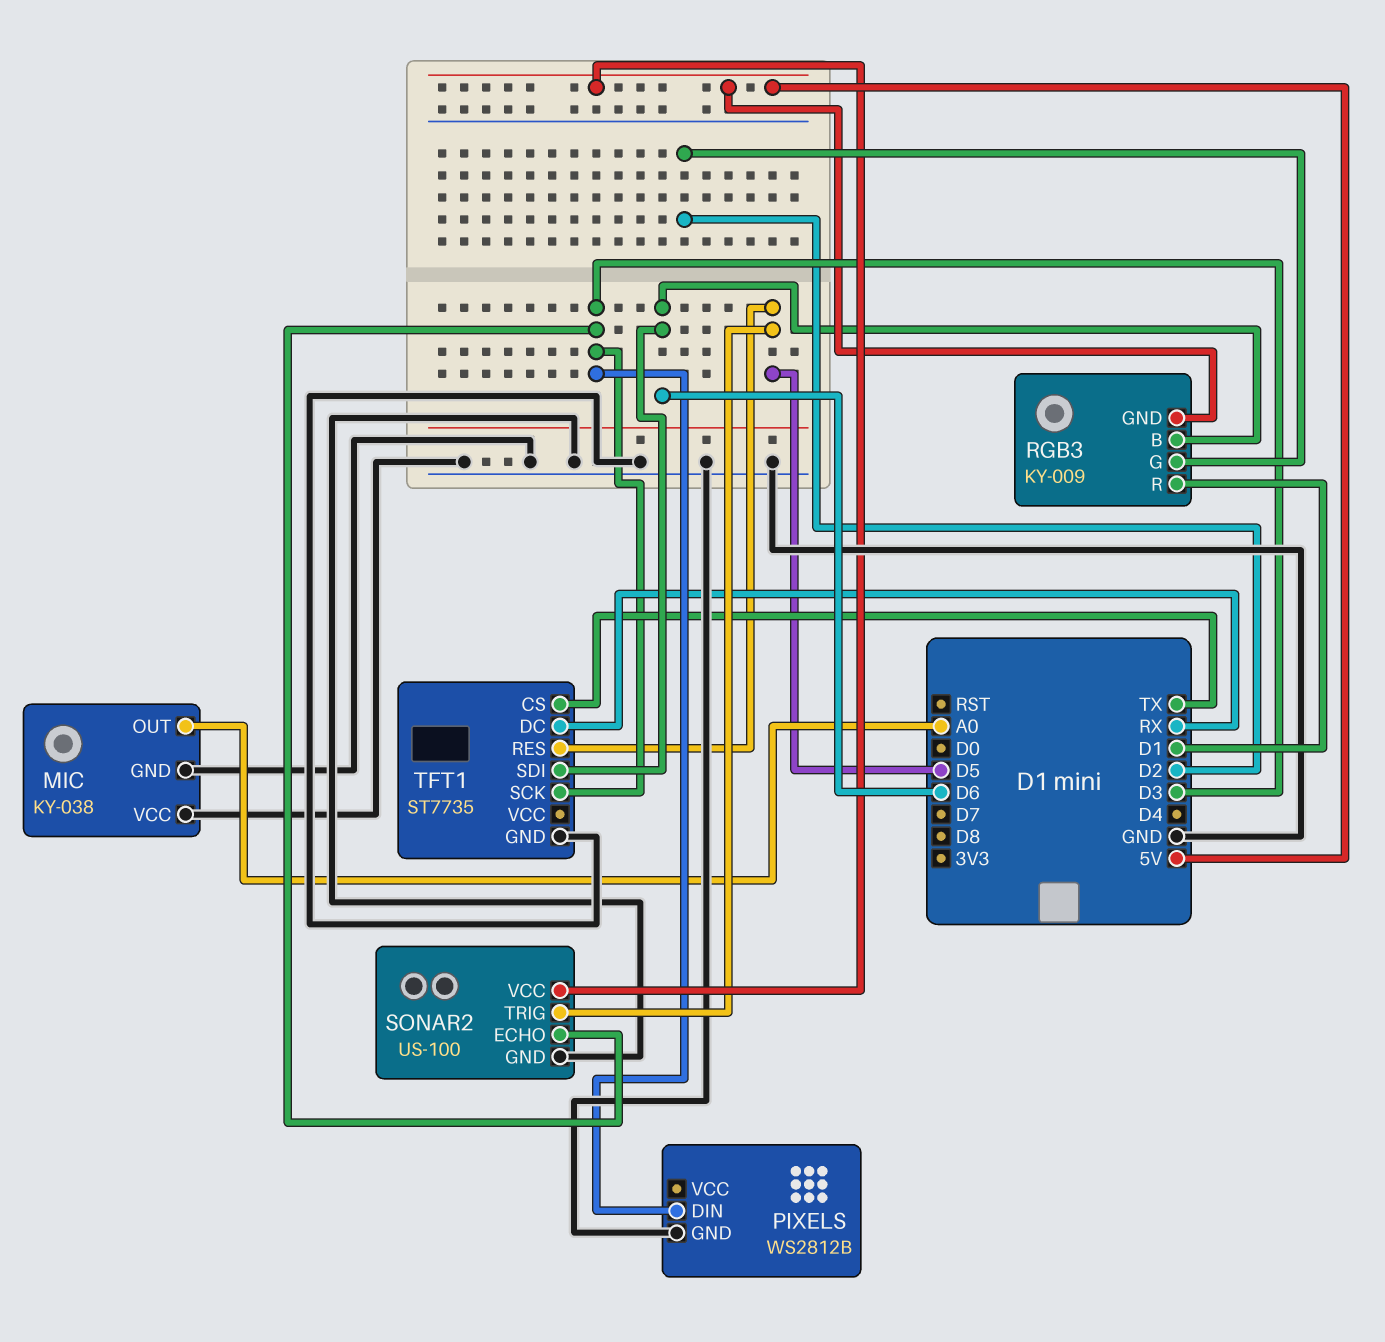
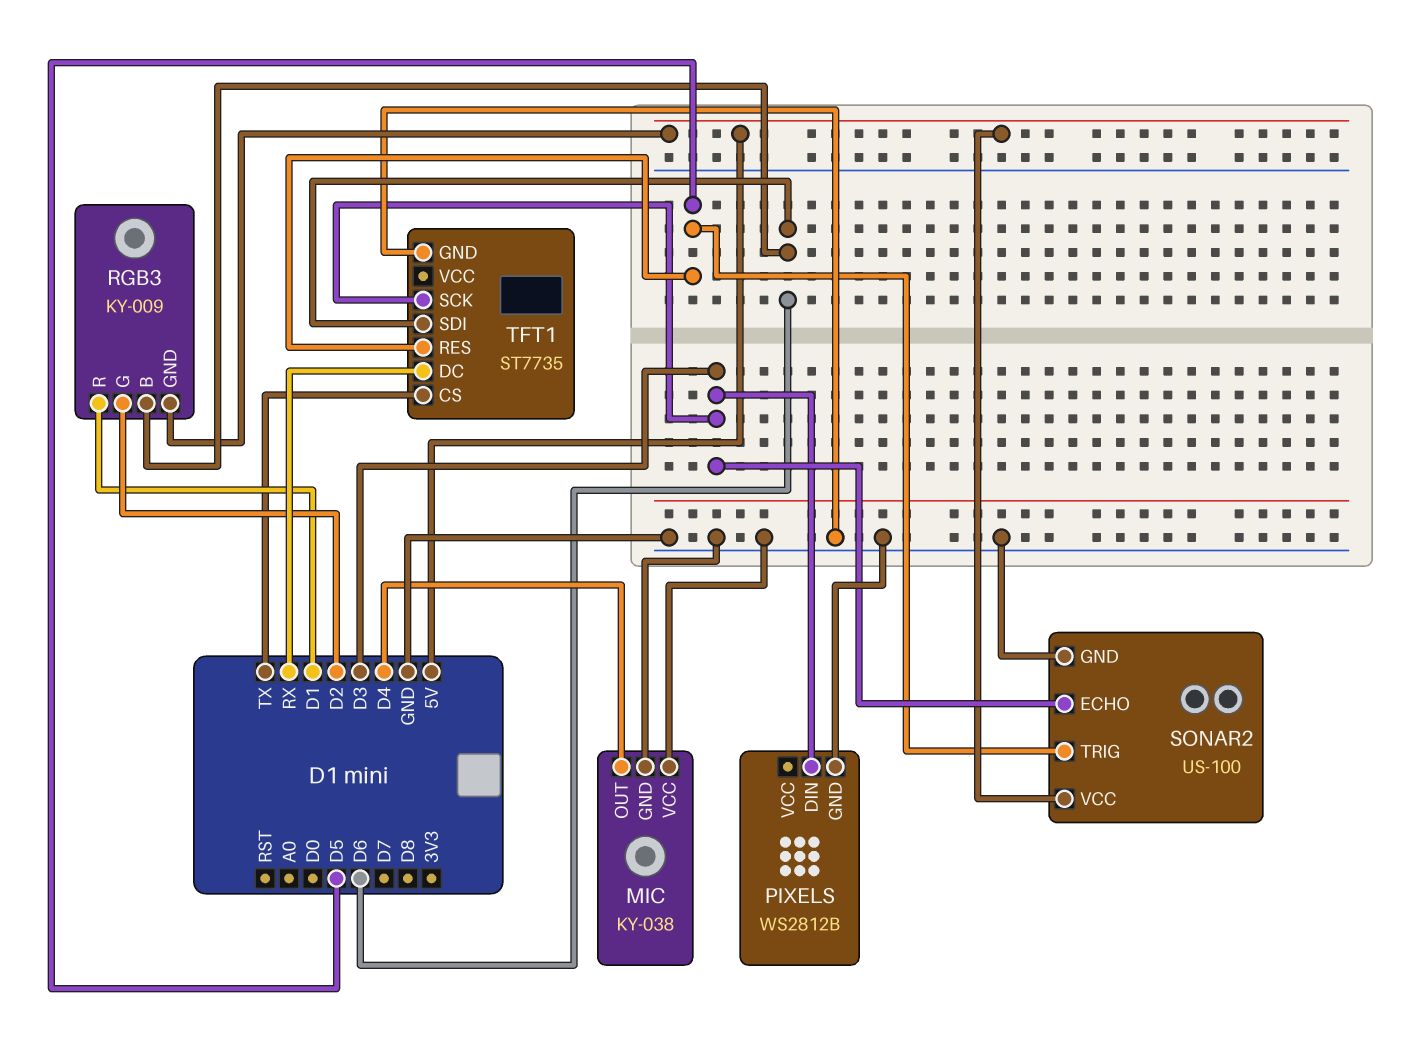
MIC pin OUT: A0 -> D4

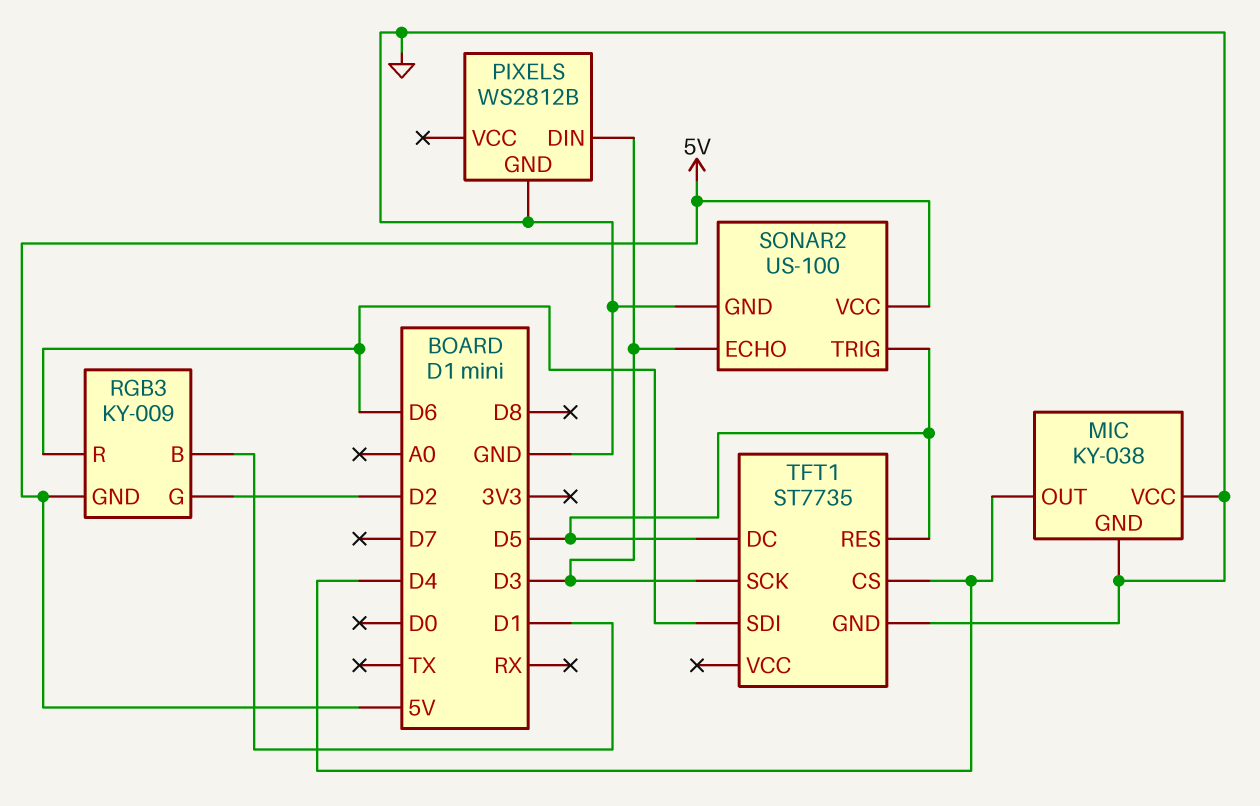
RGB3 pin B: D6 -> D1
RGB3 pin R: D1 -> D6
TFT1 pin CS: TX -> D4
TFT1 pin DC: RX -> D5

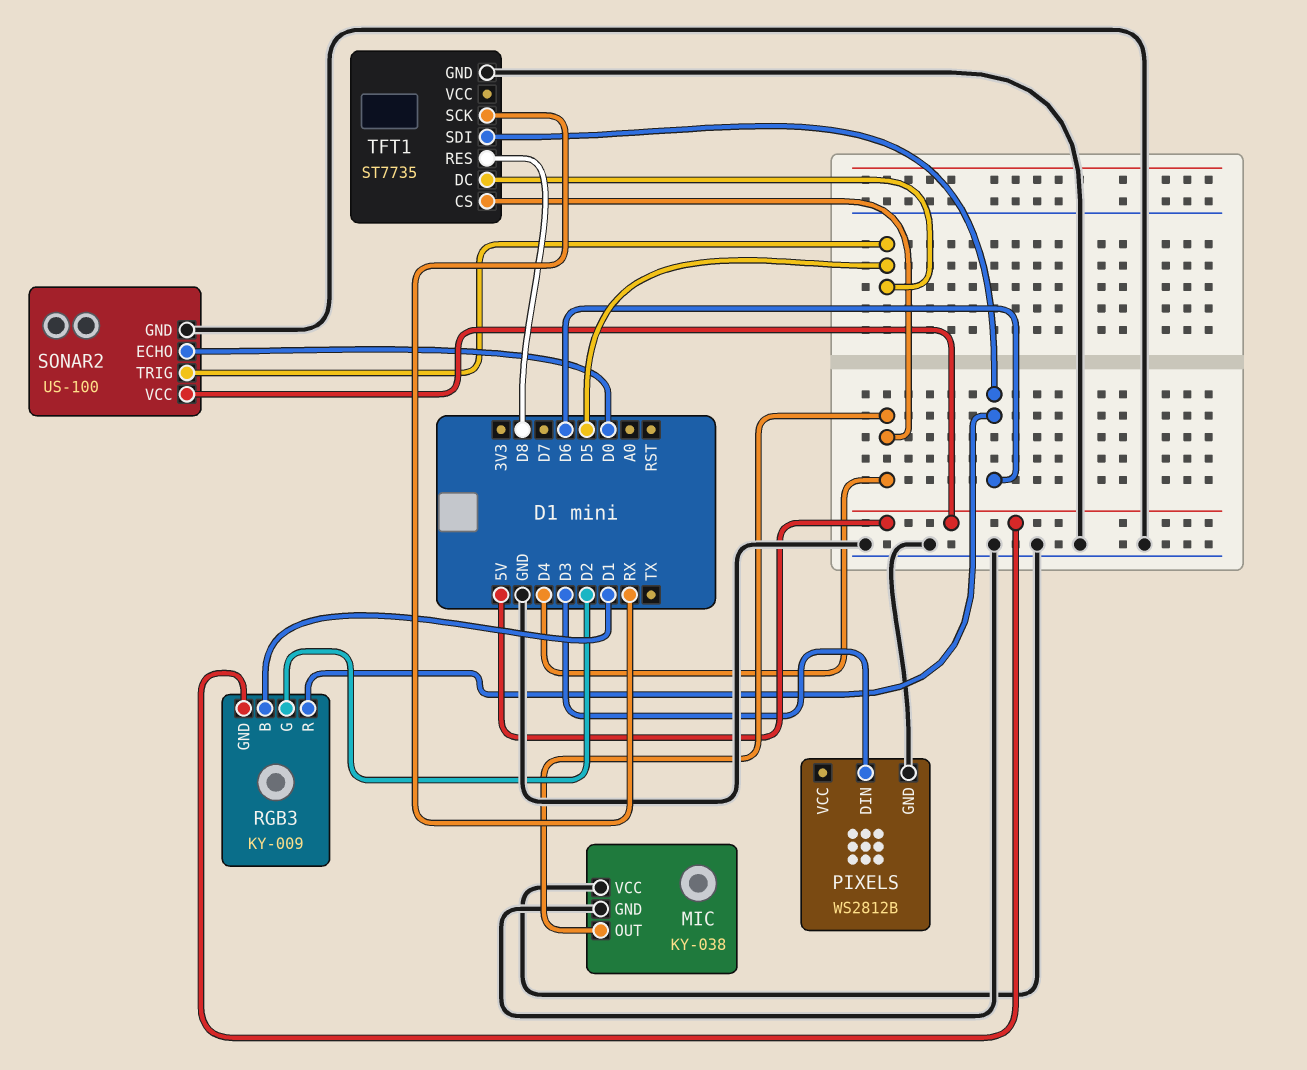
SONAR2 pin ECHO: D3 -> D0
TFT1 pin RES: D5 -> D8
TFT1 pin SCK: D3 -> RX

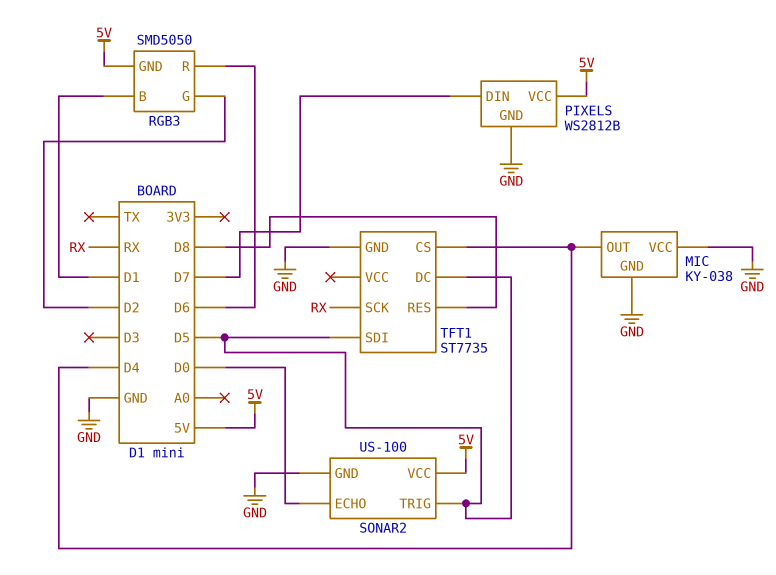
PIXELS pin DIN: D3 -> D7
PIXELS pin VCC: none -> 5V
RGB3: KY-009 -> SMD5050
TFT1 pin SDI: D6 -> D5

